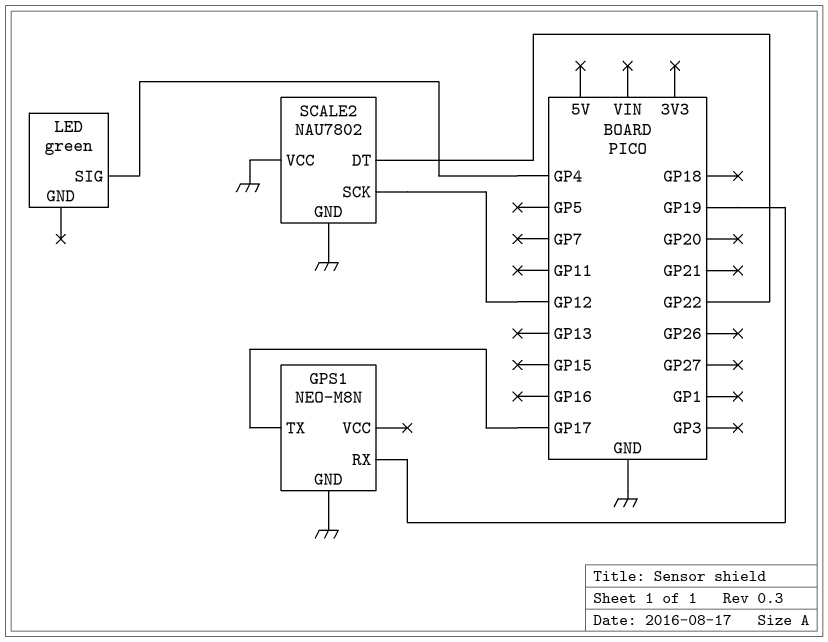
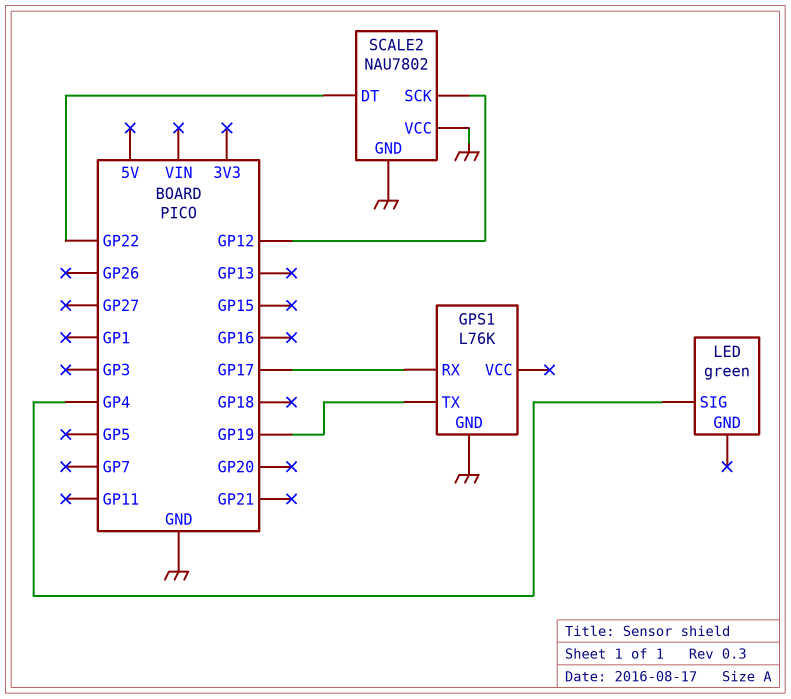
GPS1: NEO-M8N -> L76K
GPS1 pin RX: GP19 -> GP17
GPS1 pin TX: GP17 -> GP19

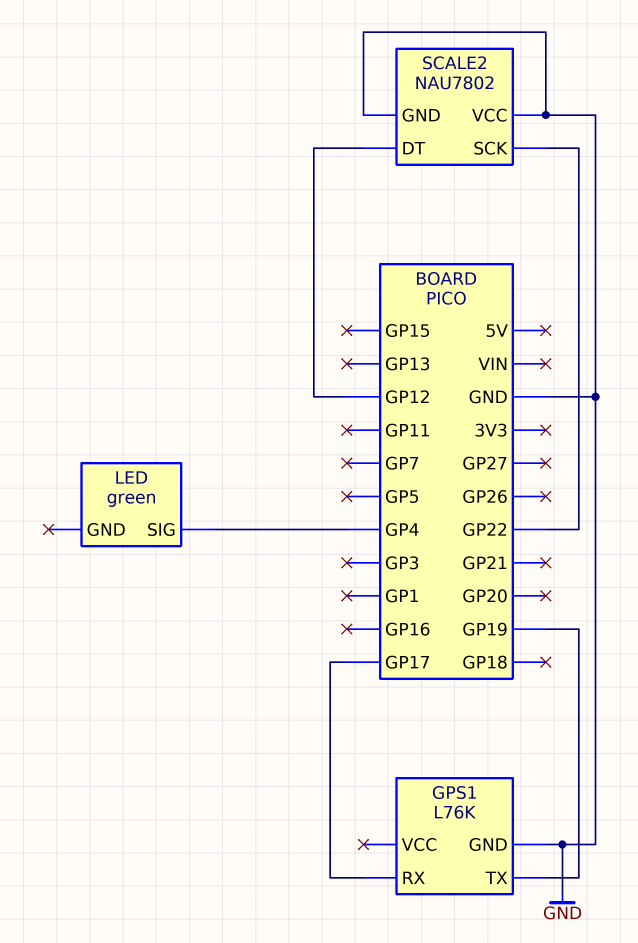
SCALE2 pin DT: GP22 -> GP12
SCALE2 pin SCK: GP12 -> GP22

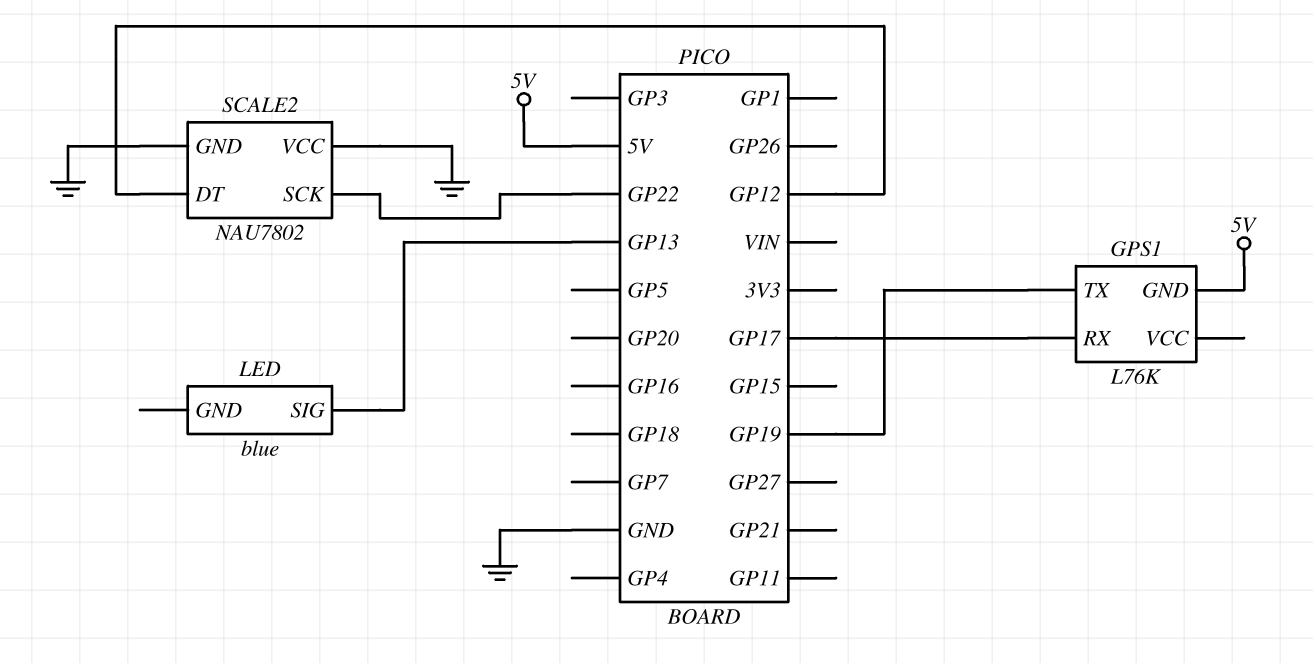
GPS1 pin GND: GND -> 5V
LED: green -> blue
LED pin SIG: GP4 -> GP13

